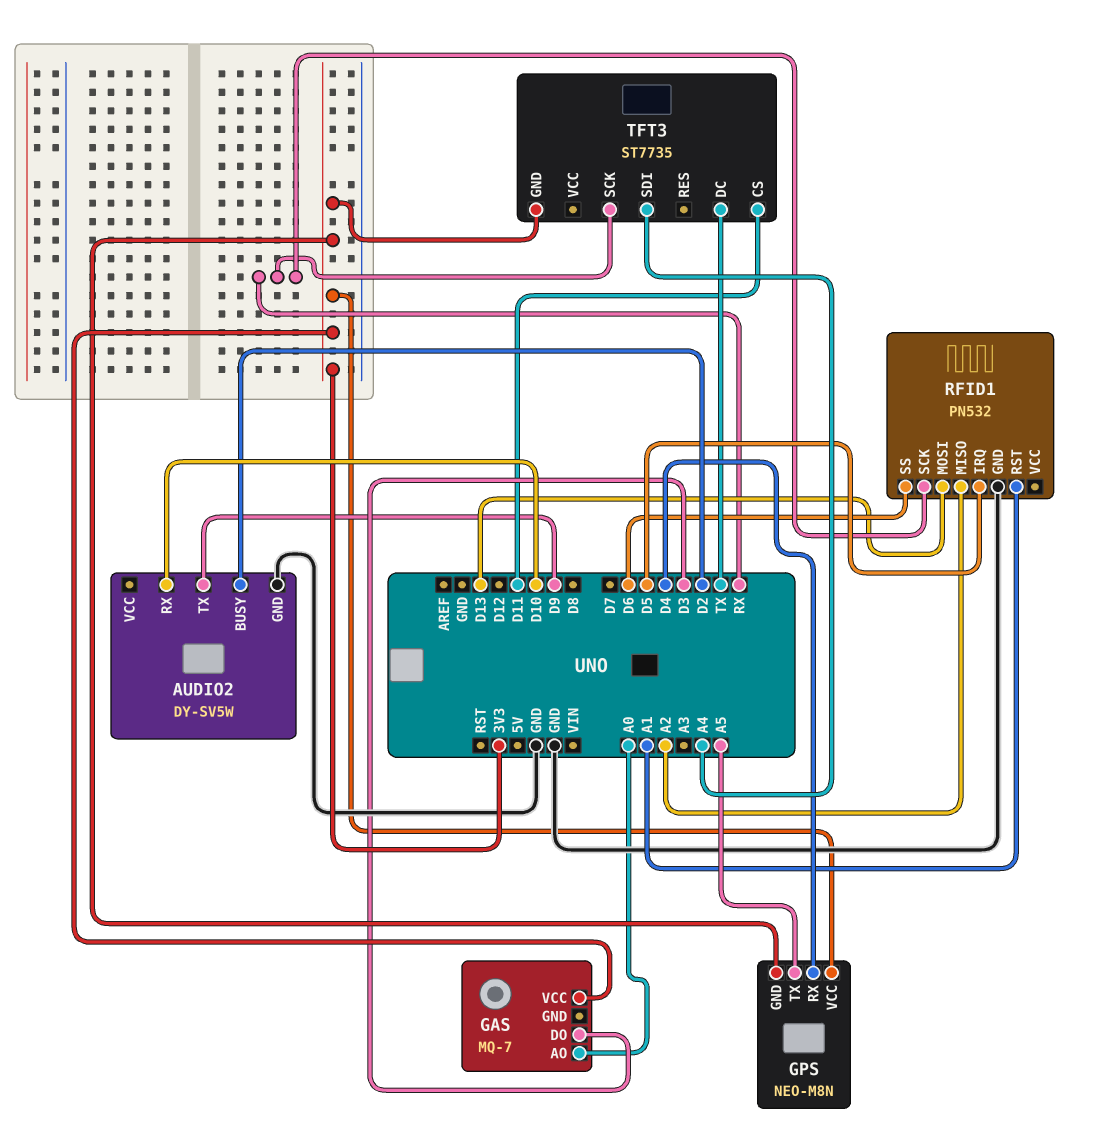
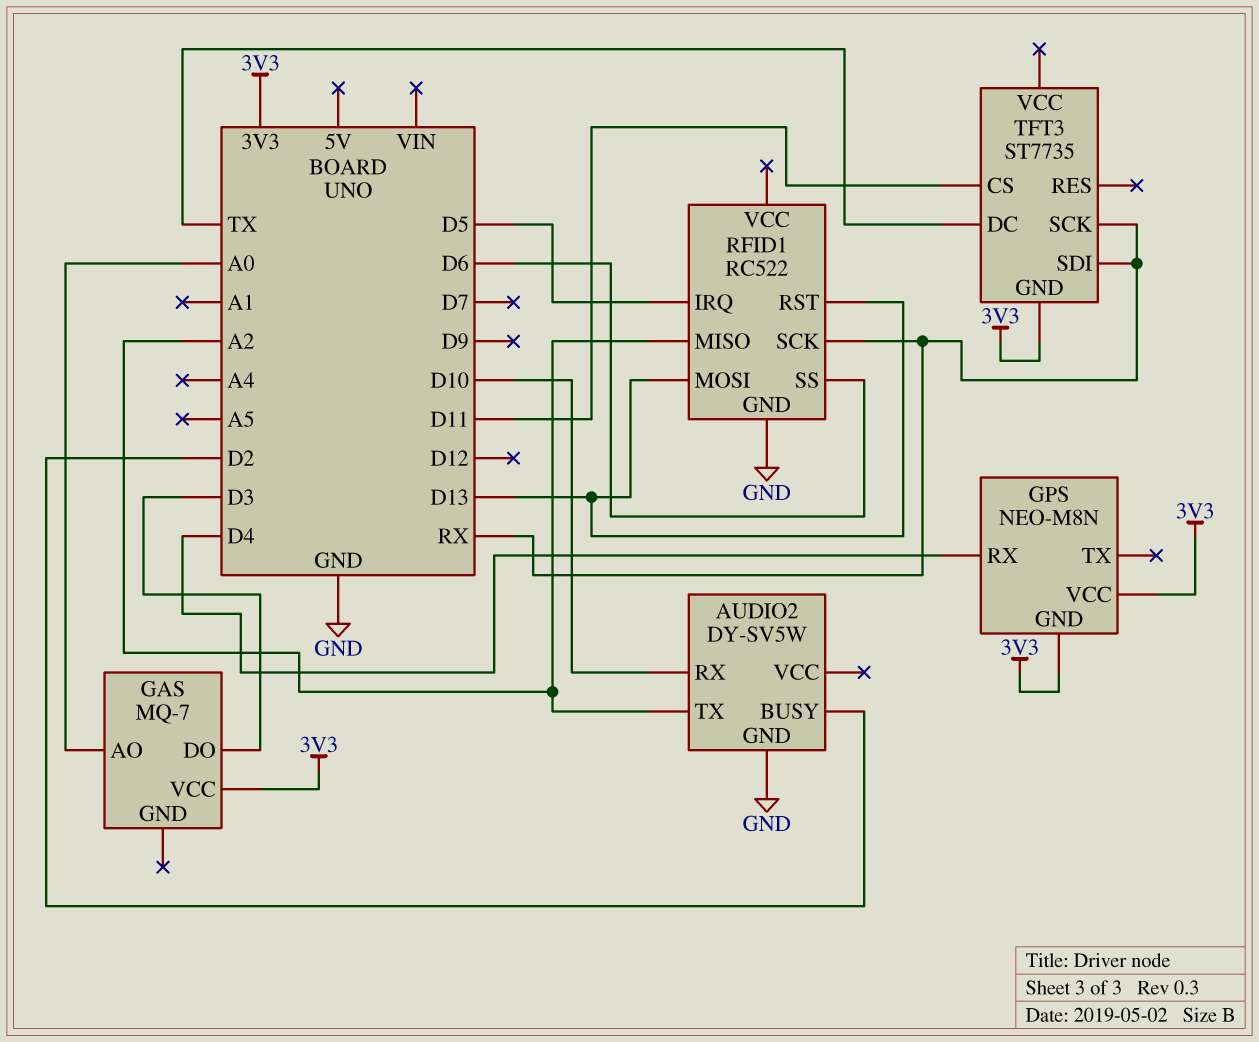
AUDIO2 pin TX: D9 -> A2
GPS pin TX: A5 -> none
RFID1: PN532 -> RC522
RFID1 pin RST: A1 -> D13
TFT3 pin SDI: A4 -> RX

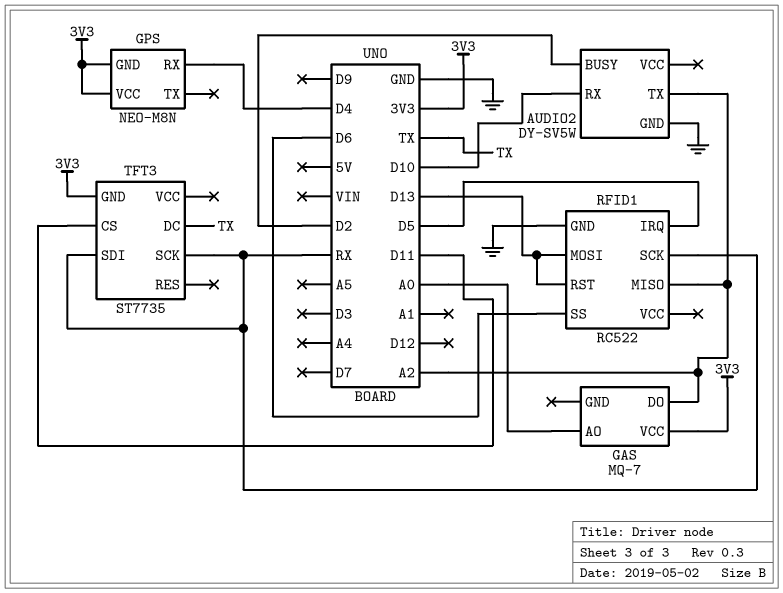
GAS pin DO: D3 -> A2

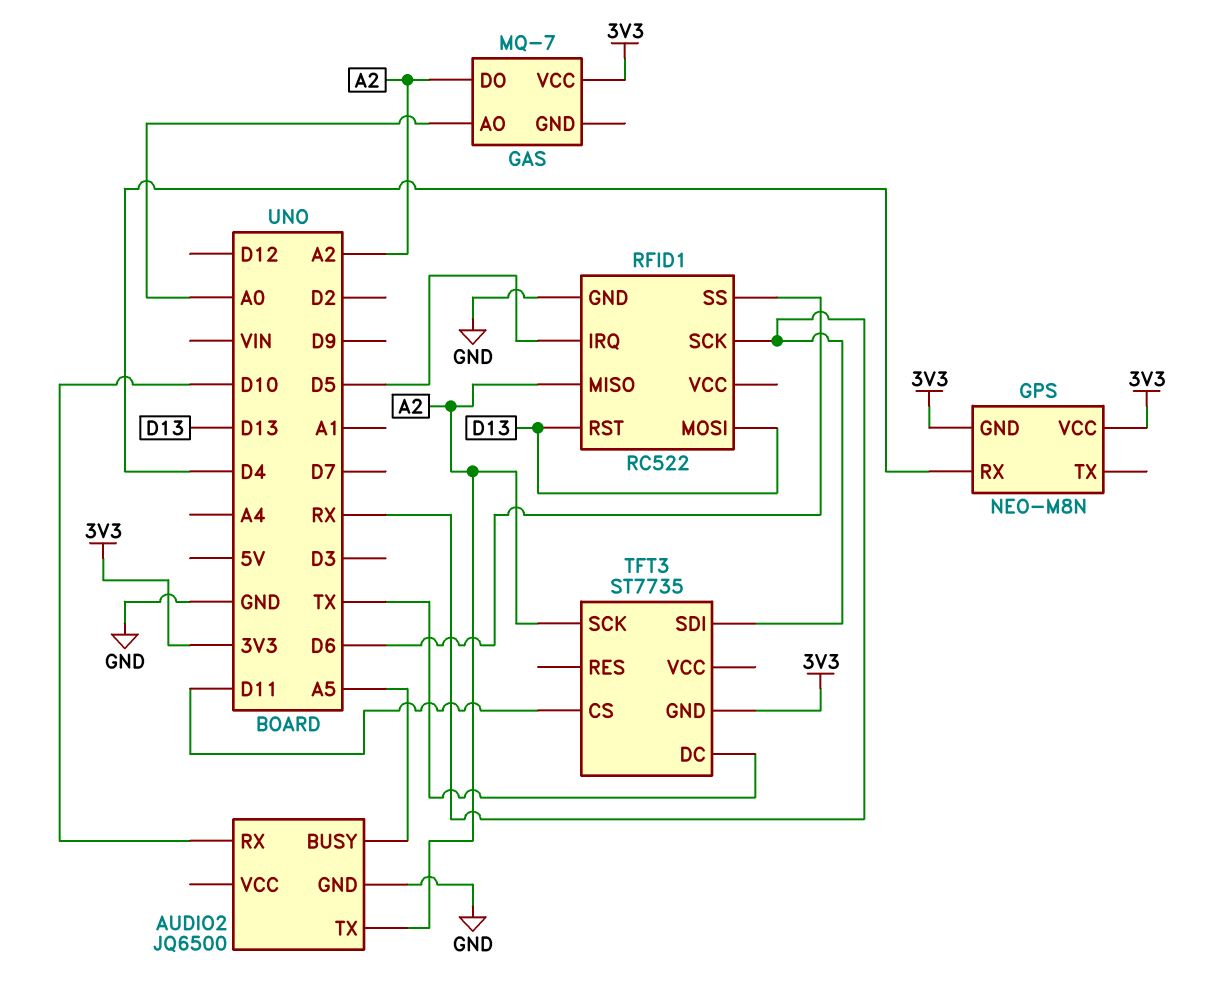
AUDIO2: DY-SV5W -> JQ6500
AUDIO2 pin BUSY: D2 -> A5
TFT3 pin SCK: RX -> A2

